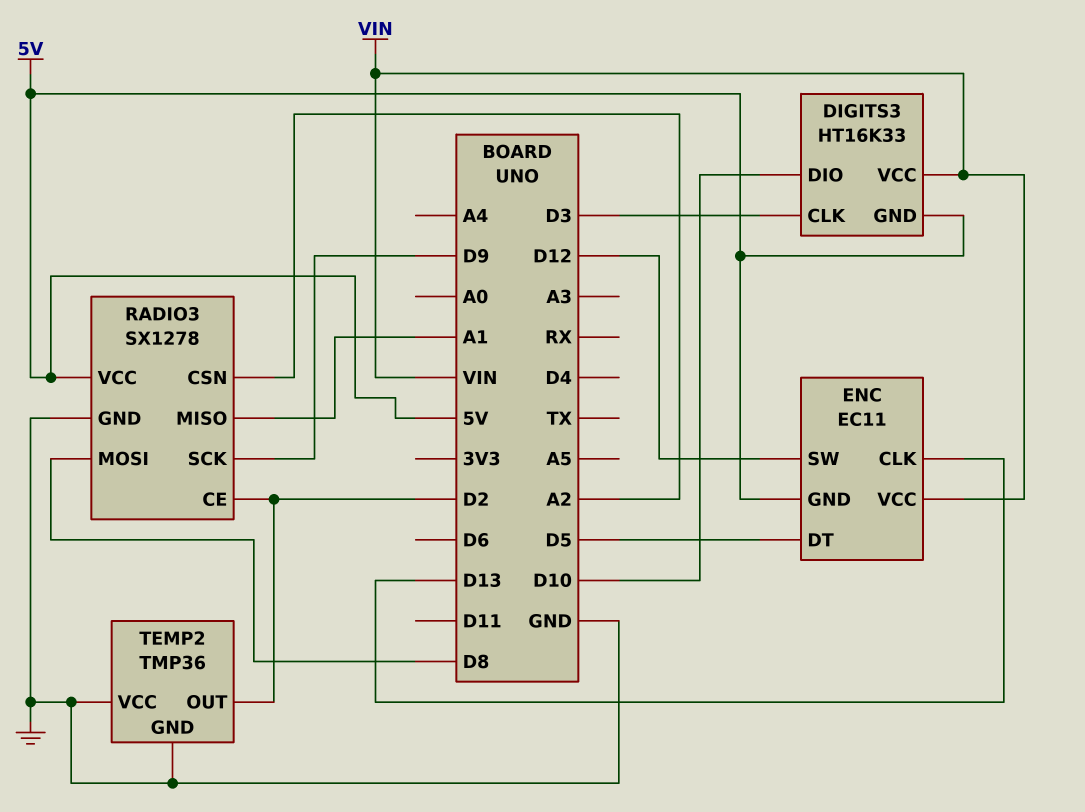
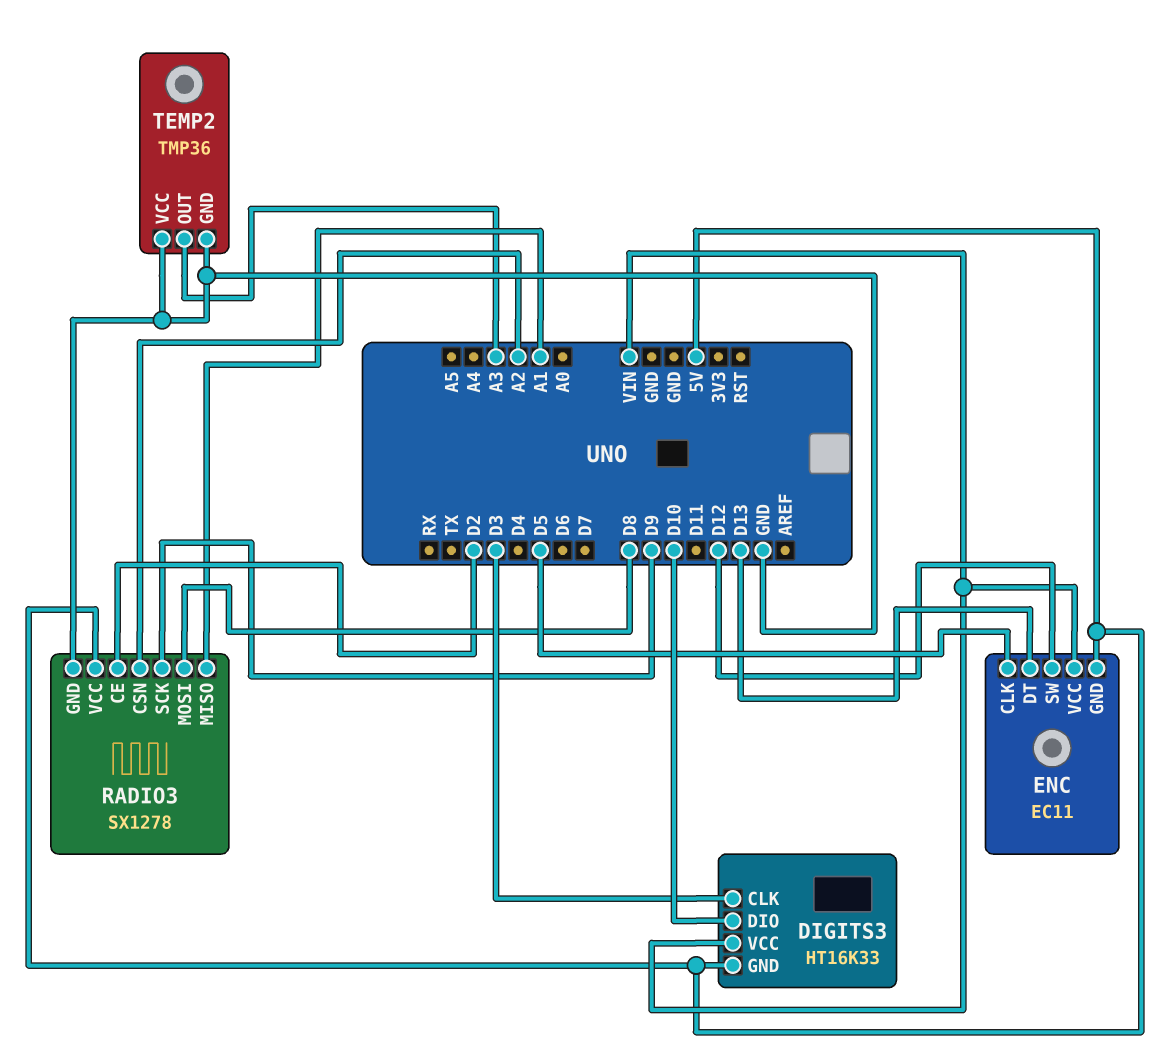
ENC pin CLK: D13 -> D5
ENC pin DT: D5 -> D13
TEMP2 pin OUT: D2 -> A3

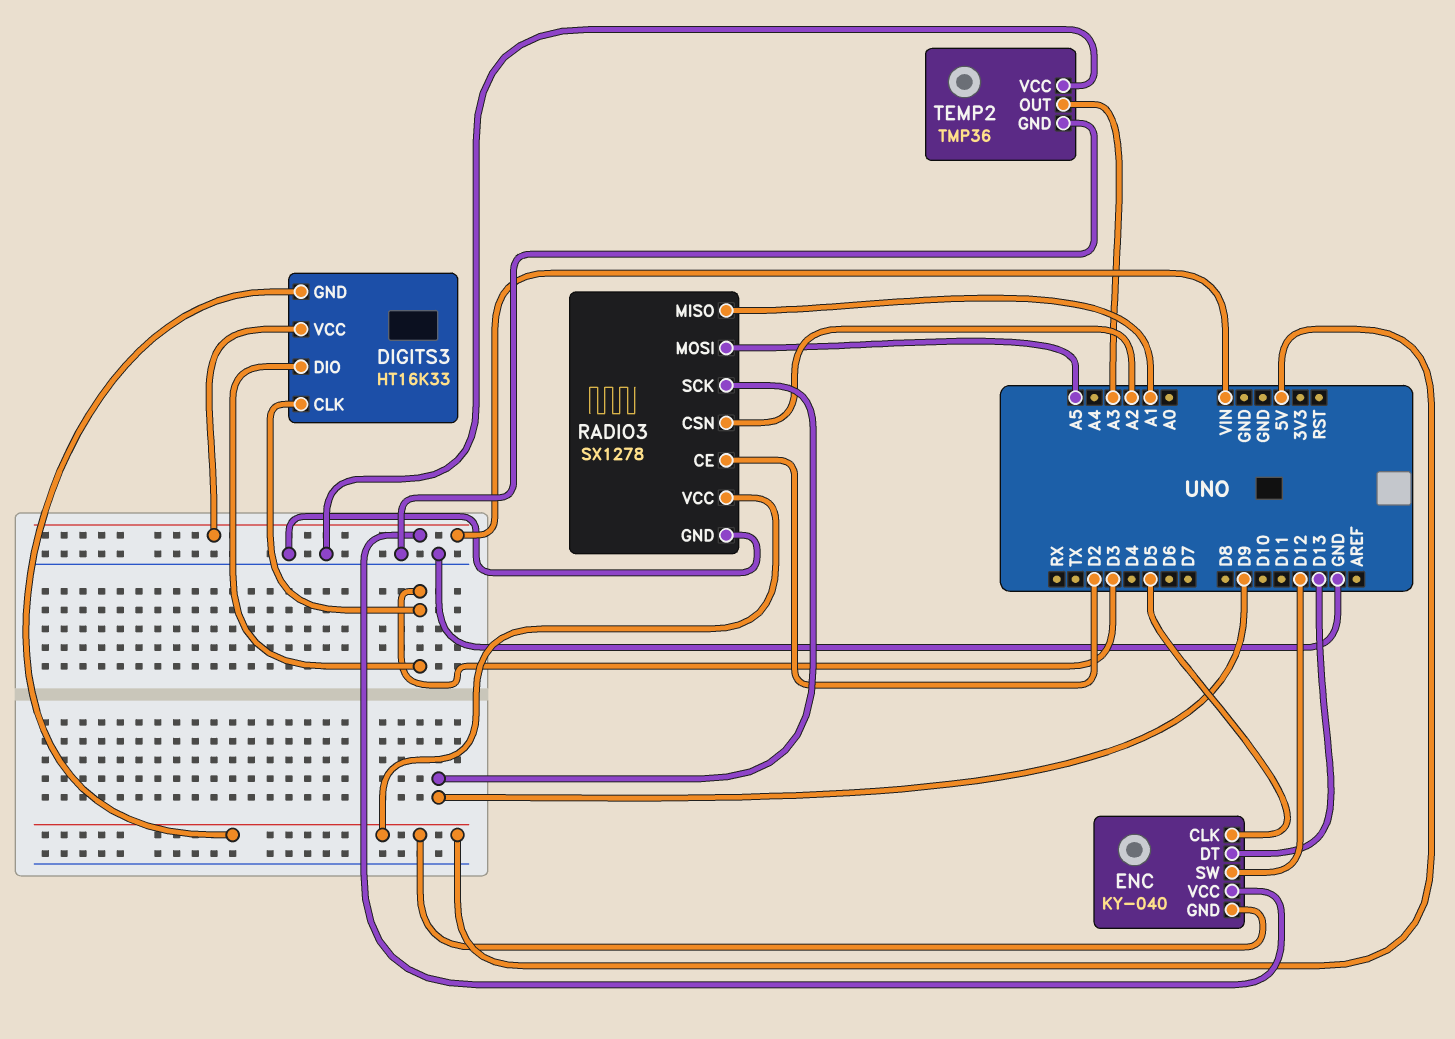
DIGITS3 pin DIO: D10 -> D3
ENC: EC11 -> KY-040
RADIO3 pin MOSI: D8 -> A5

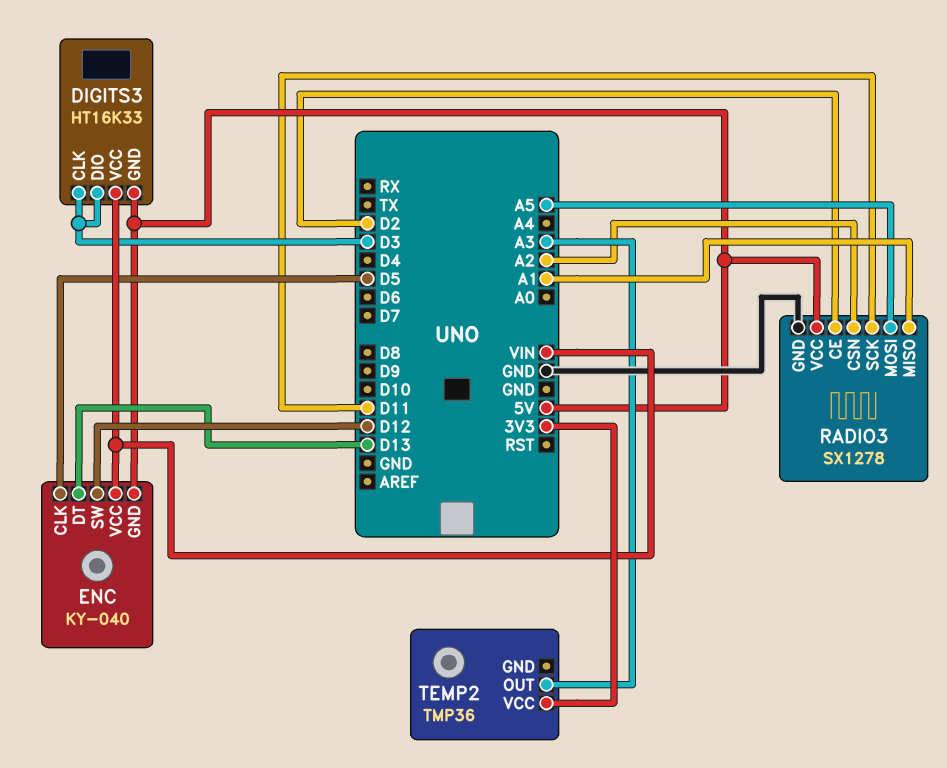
RADIO3 pin SCK: D9 -> D11
TEMP2 pin GND: GND -> none
TEMP2 pin VCC: GND -> 3V3

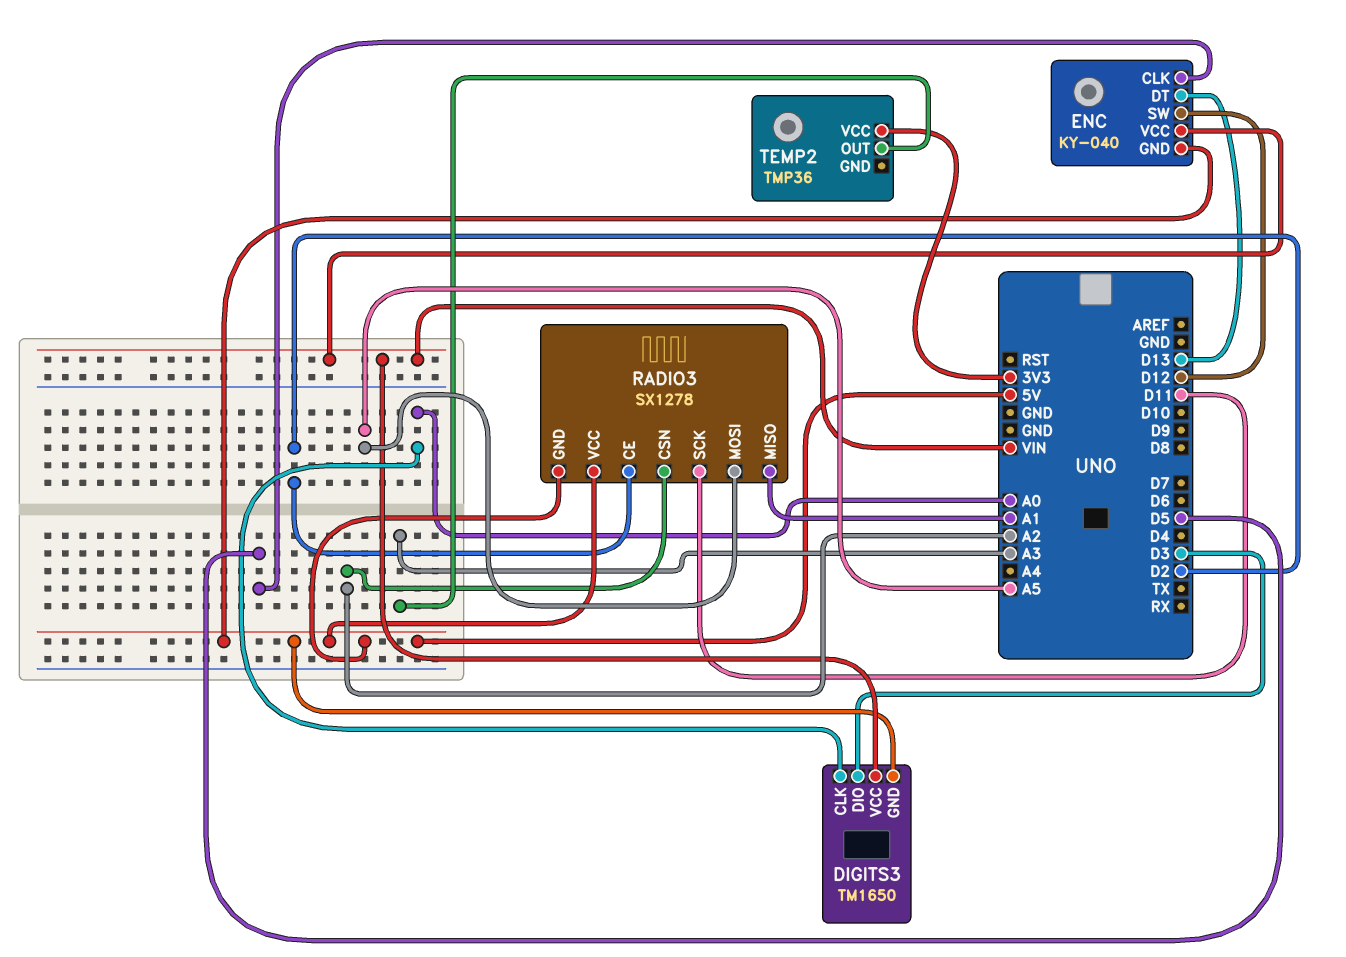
DIGITS3: HT16K33 -> TM1650
DIGITS3 pin CLK: D3 -> A0
RADIO3 pin GND: GND -> 5V

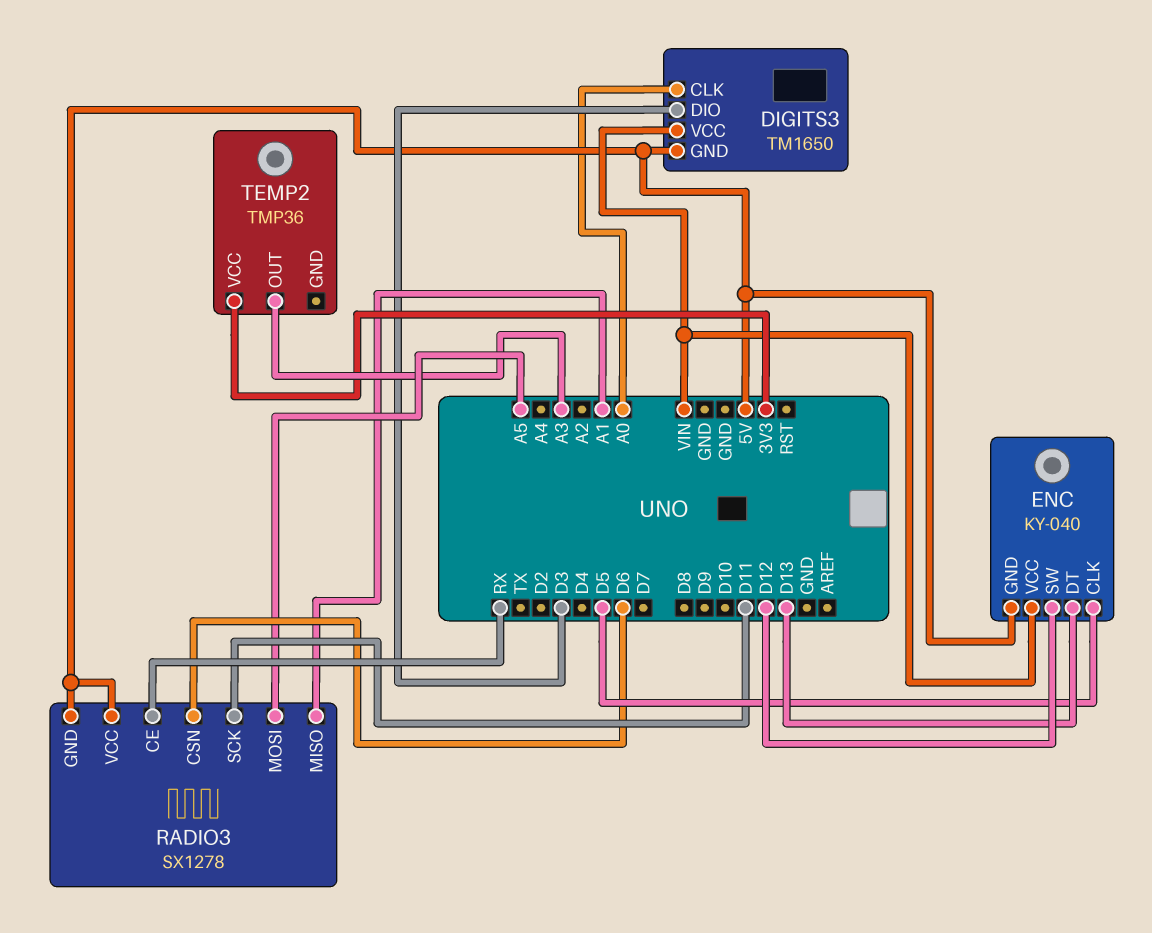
RADIO3 pin CE: D2 -> RX
RADIO3 pin CSN: A2 -> D6

